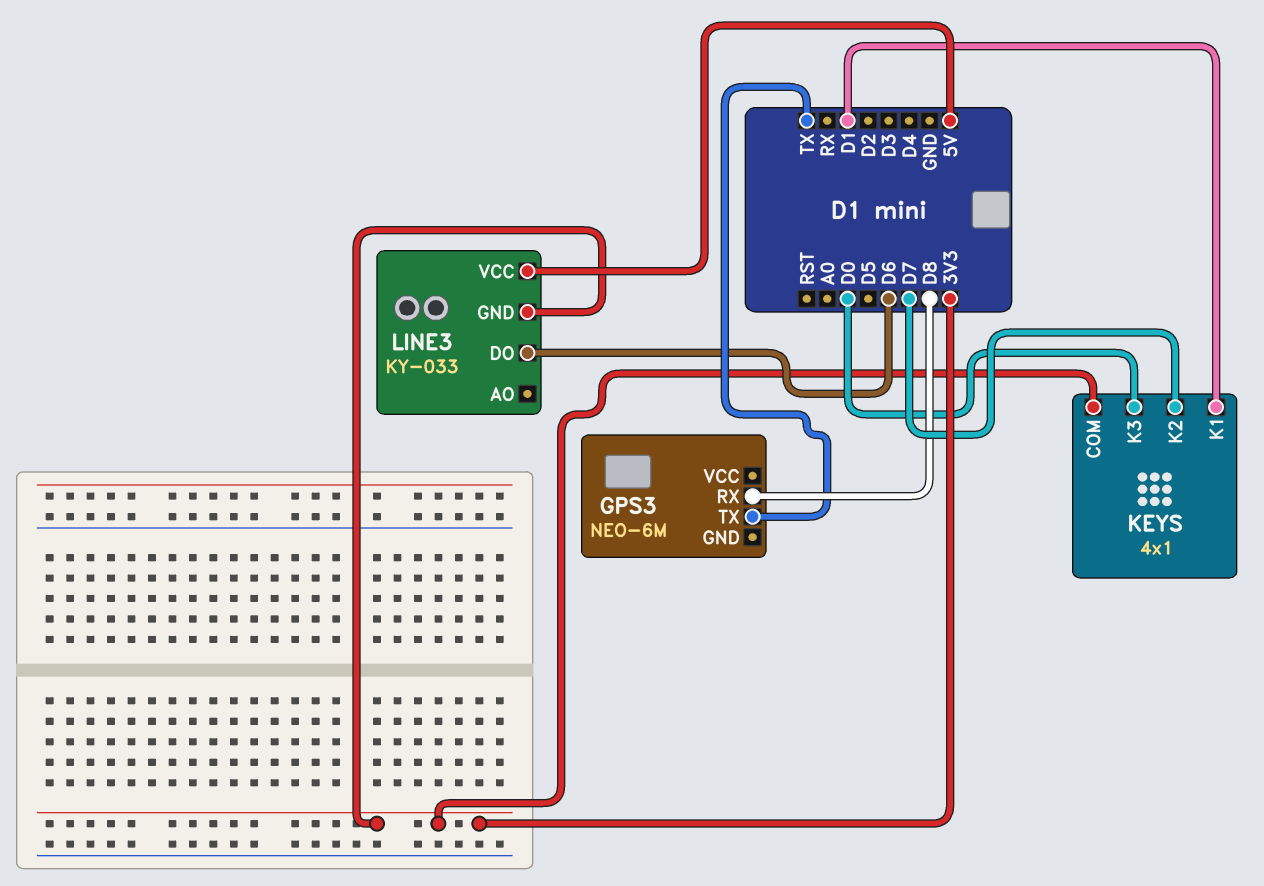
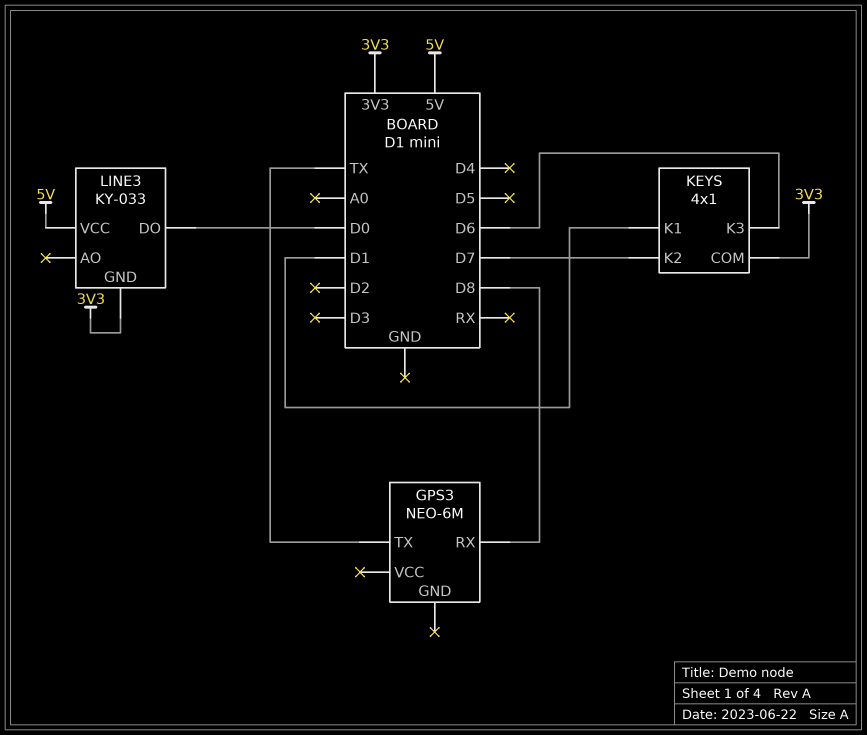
KEYS pin K3: D0 -> D6
LINE3 pin DO: D6 -> D0

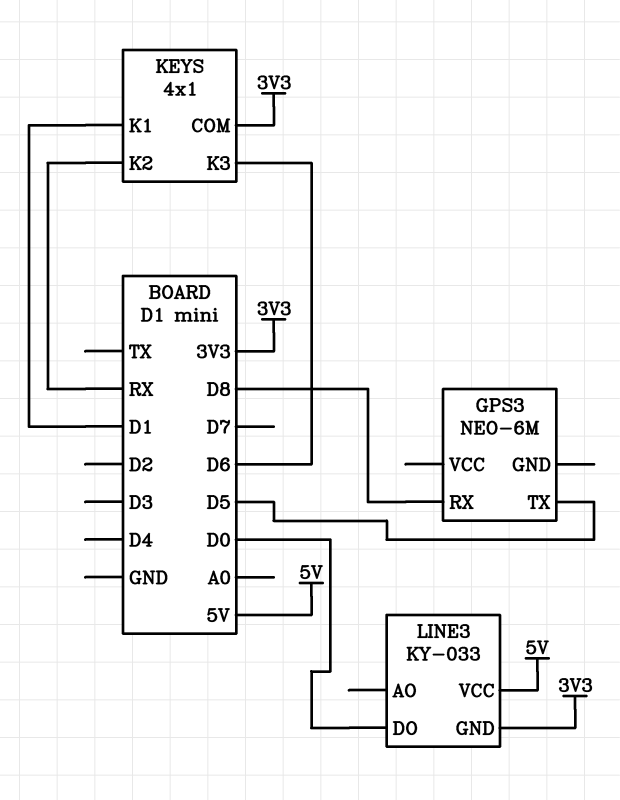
GPS3 pin TX: TX -> D5
KEYS pin K2: D7 -> RX

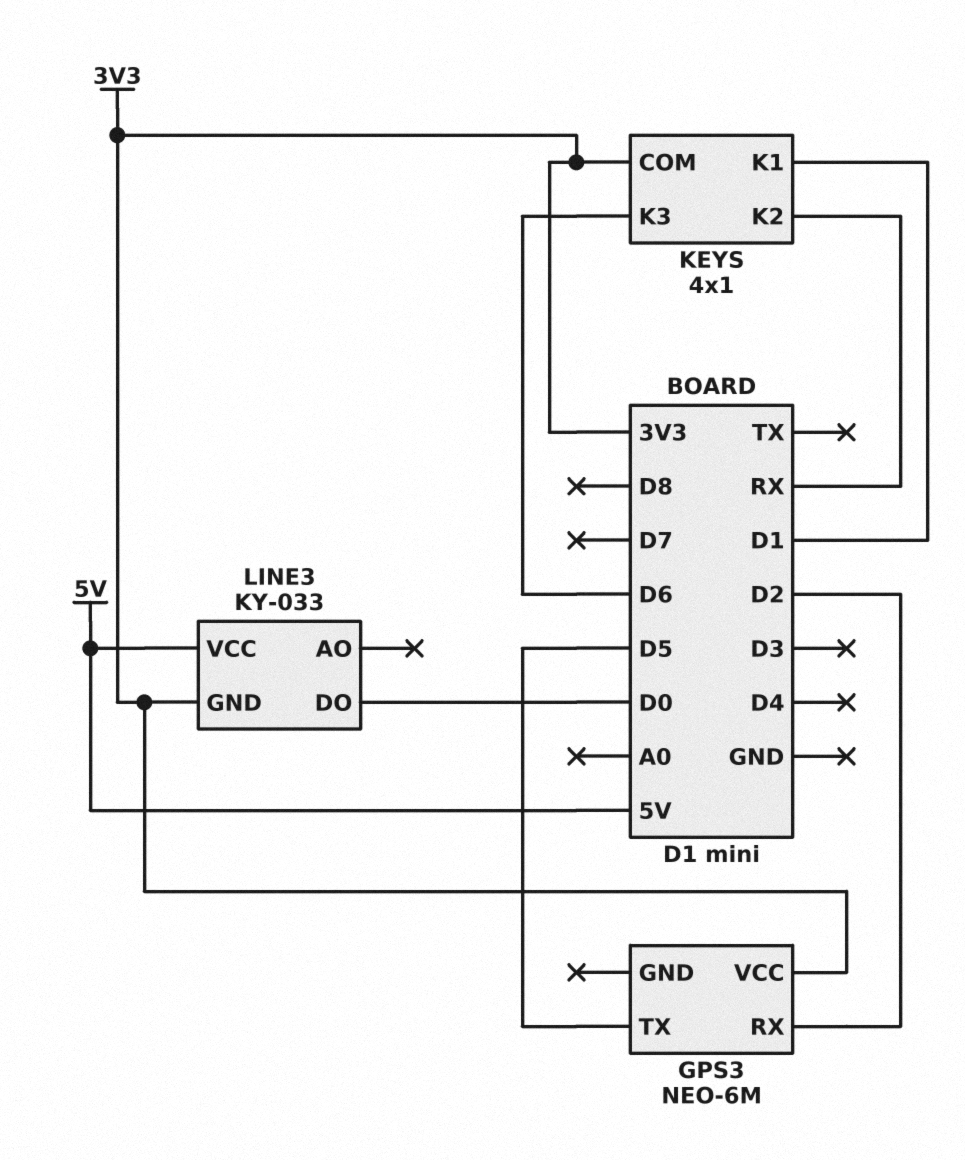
GPS3 pin RX: D8 -> D2
GPS3 pin VCC: none -> 3V3

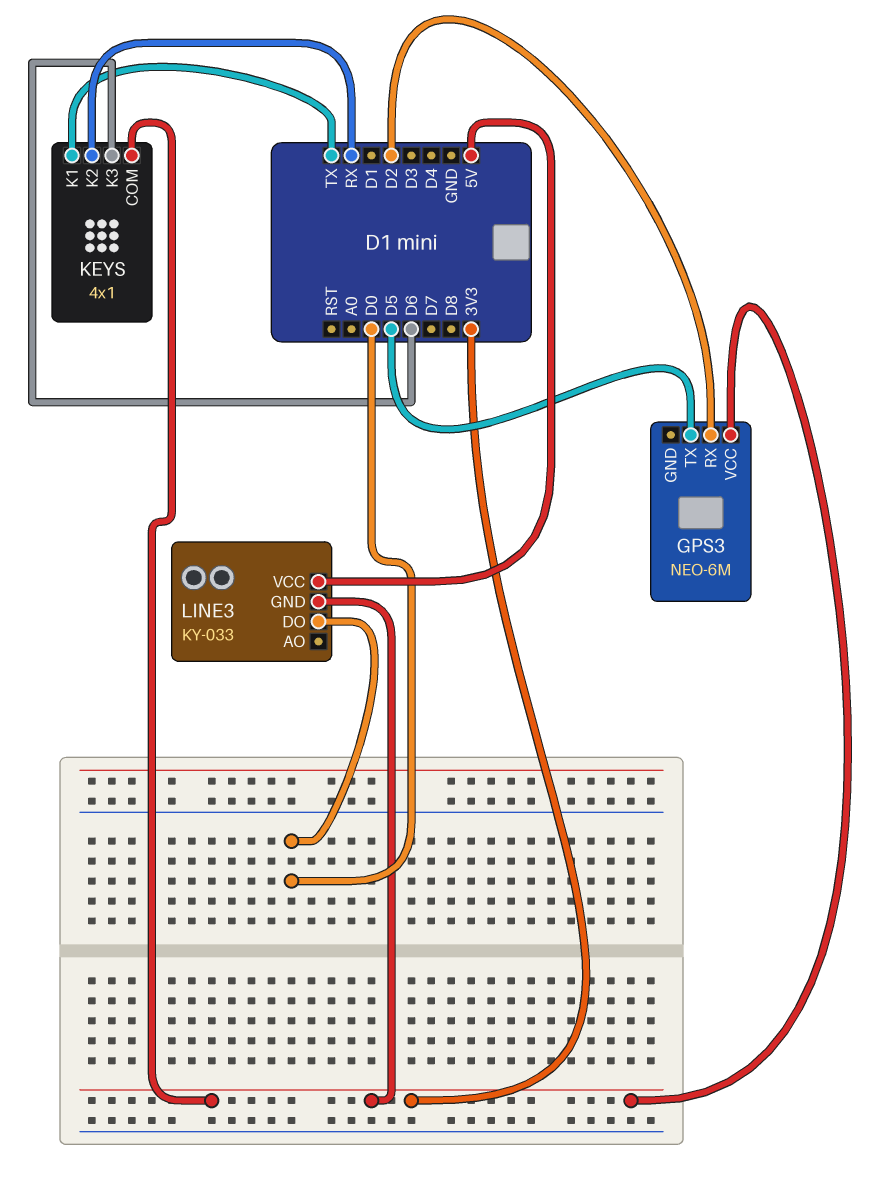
KEYS pin K1: D1 -> TX

